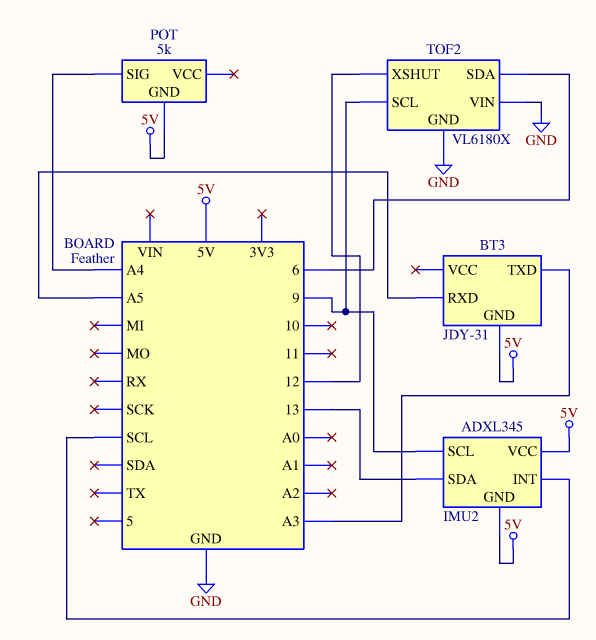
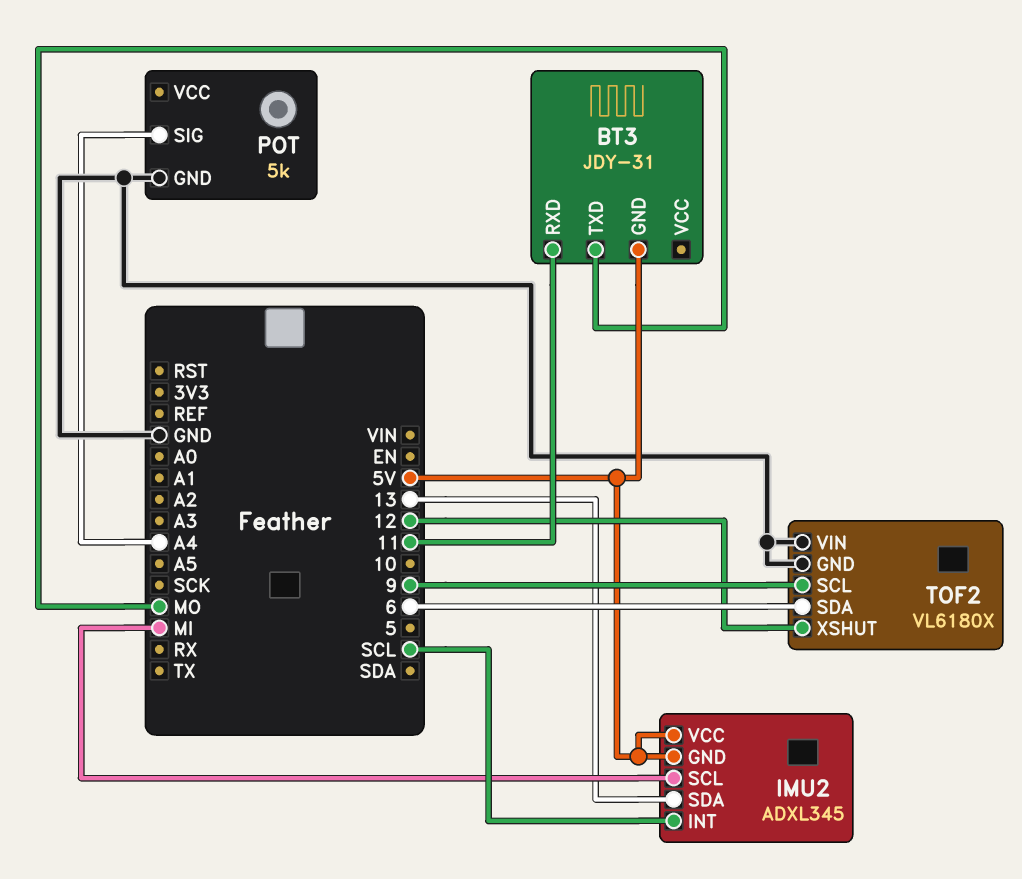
BT3 pin RXD: A5 -> 11
BT3 pin TXD: A3 -> MO
IMU2 pin SCL: 9 -> MI
POT pin GND: 5V -> GND

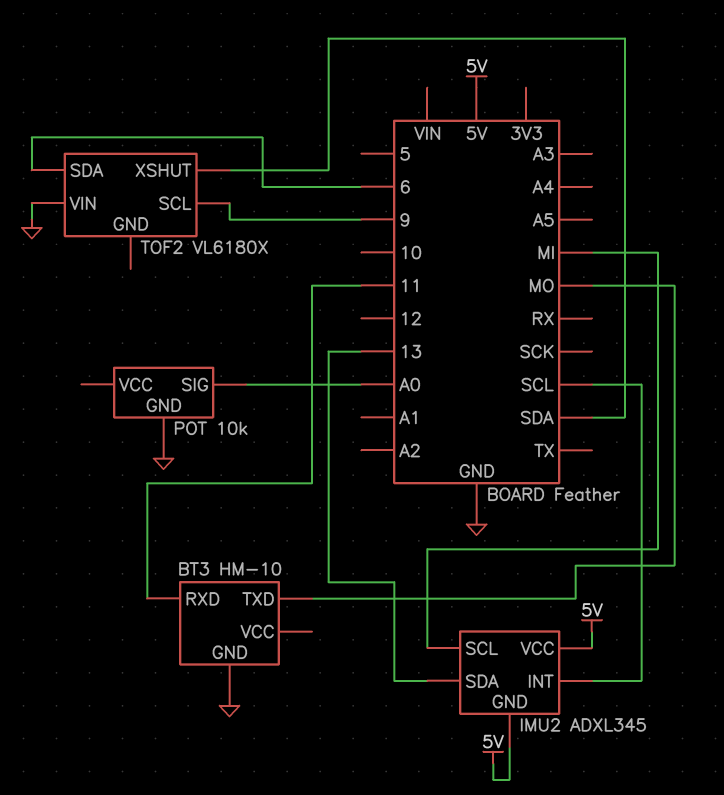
BT3: JDY-31 -> HM-10
BT3 pin GND: 5V -> GND
POT: 5k -> 10k
POT pin SIG: A4 -> A0
TOF2 pin GND: GND -> none
TOF2 pin XSHUT: 12 -> SDA

